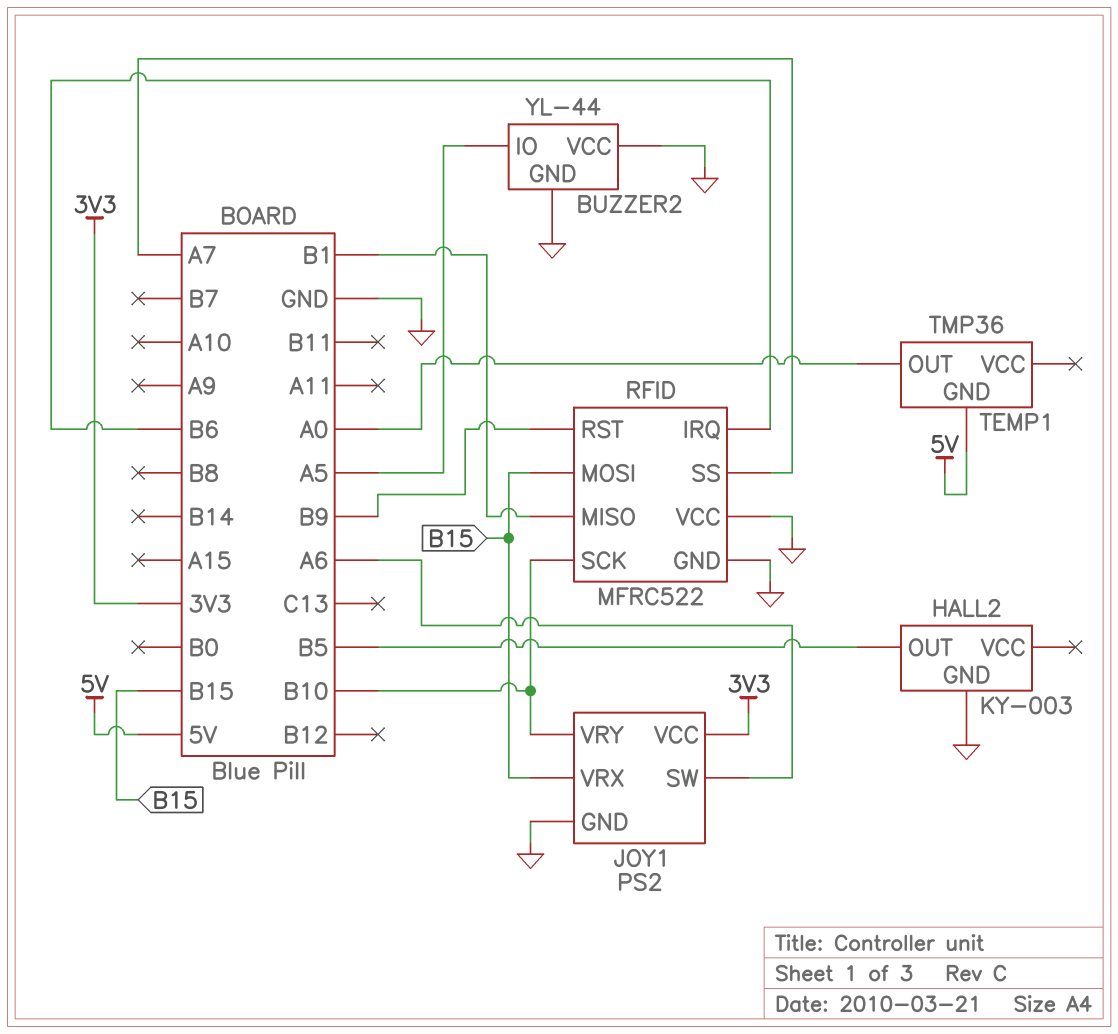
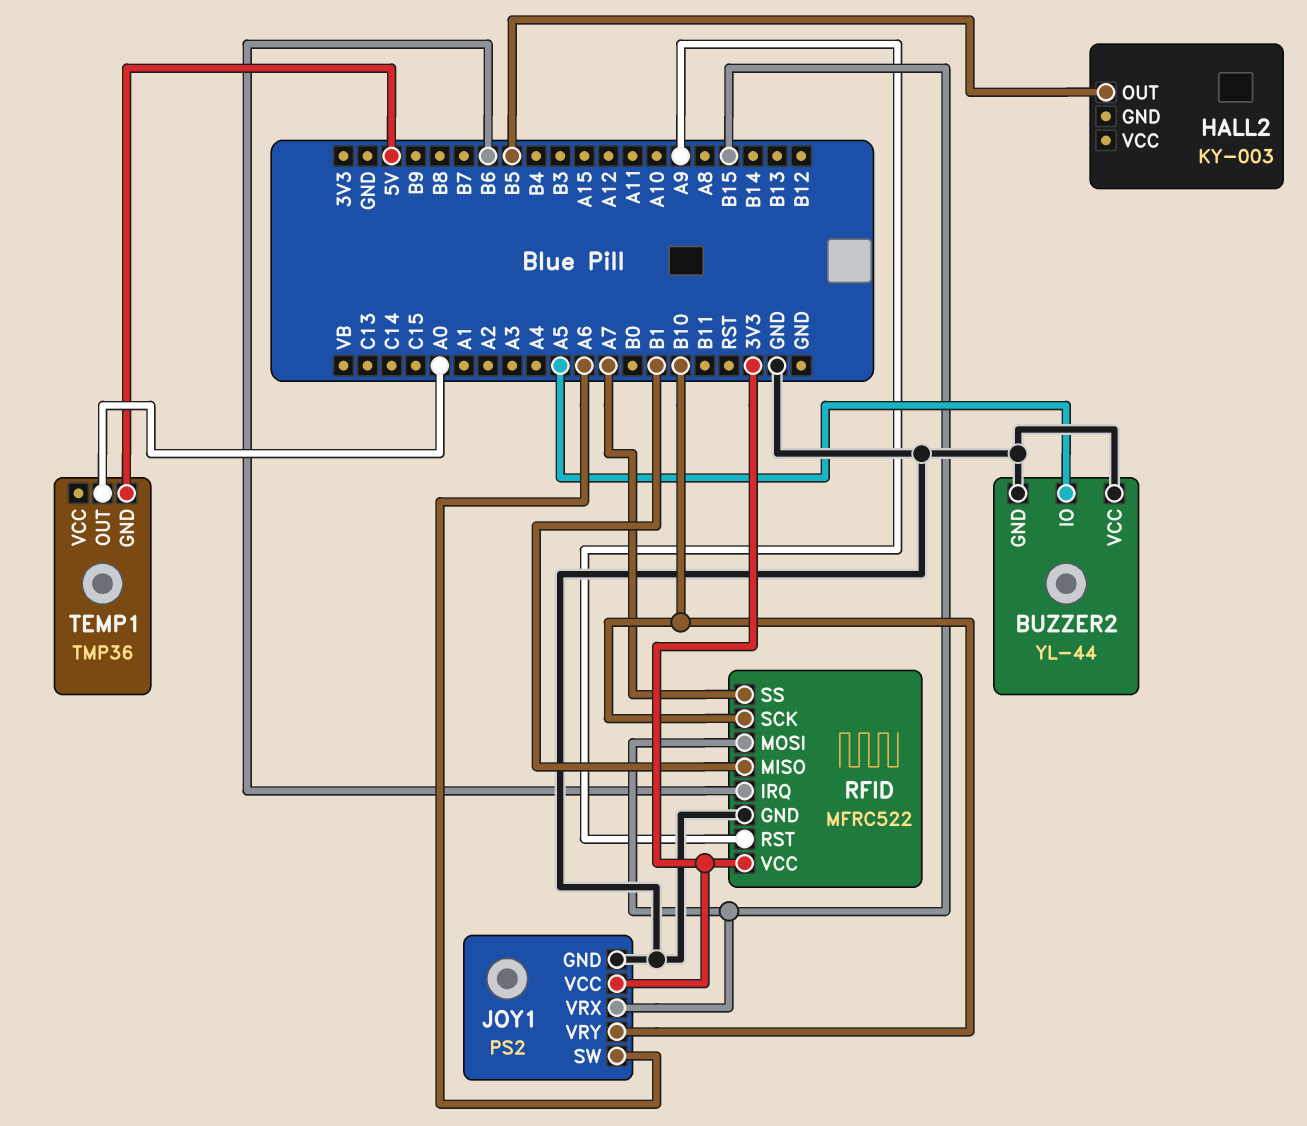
HALL2 pin GND: GND -> none
RFID pin RST: B9 -> A9
RFID pin VCC: GND -> 3V3

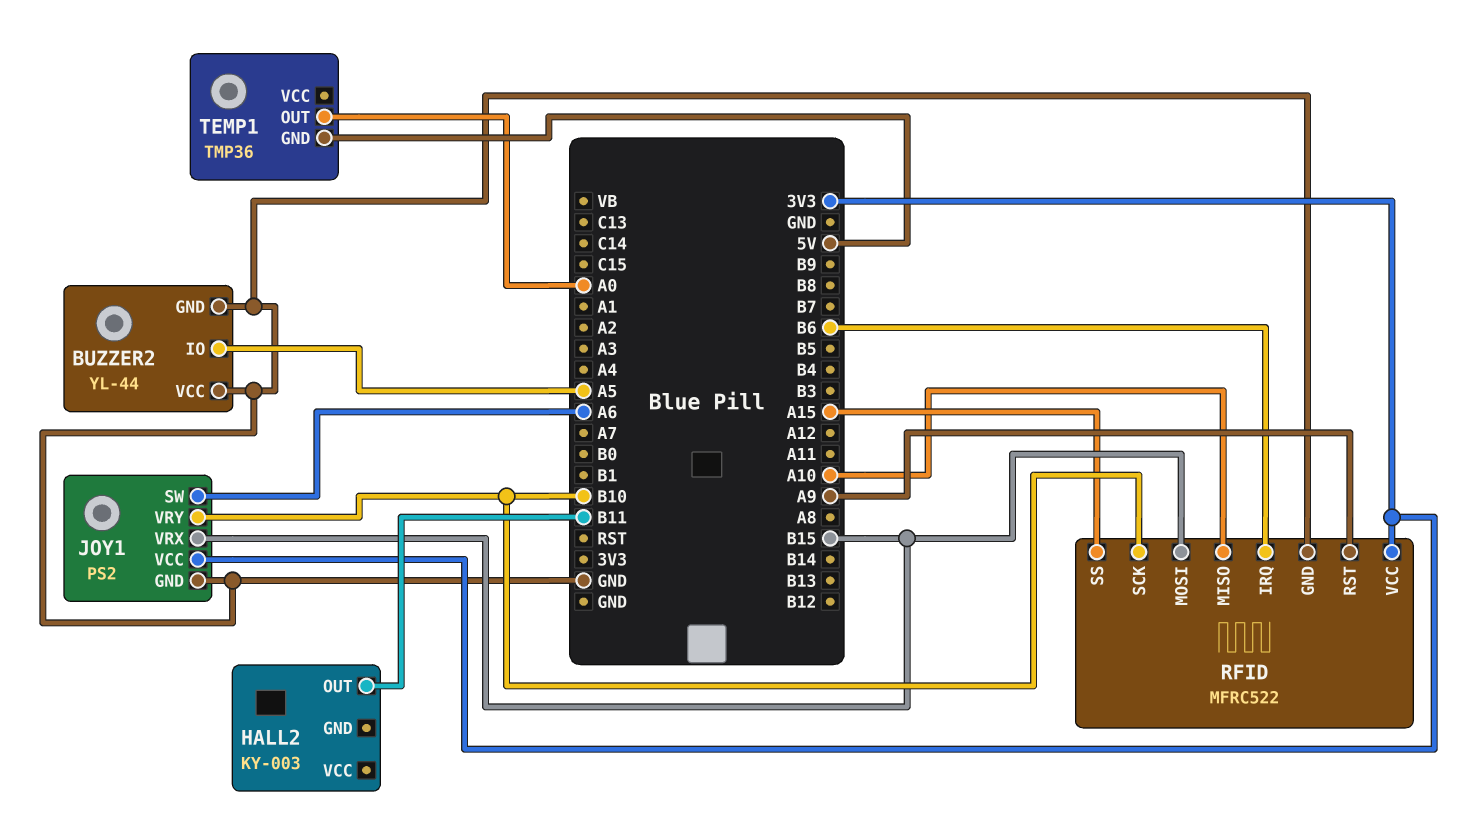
HALL2 pin OUT: B5 -> B11
RFID pin MISO: B1 -> A10
RFID pin SS: A7 -> A15

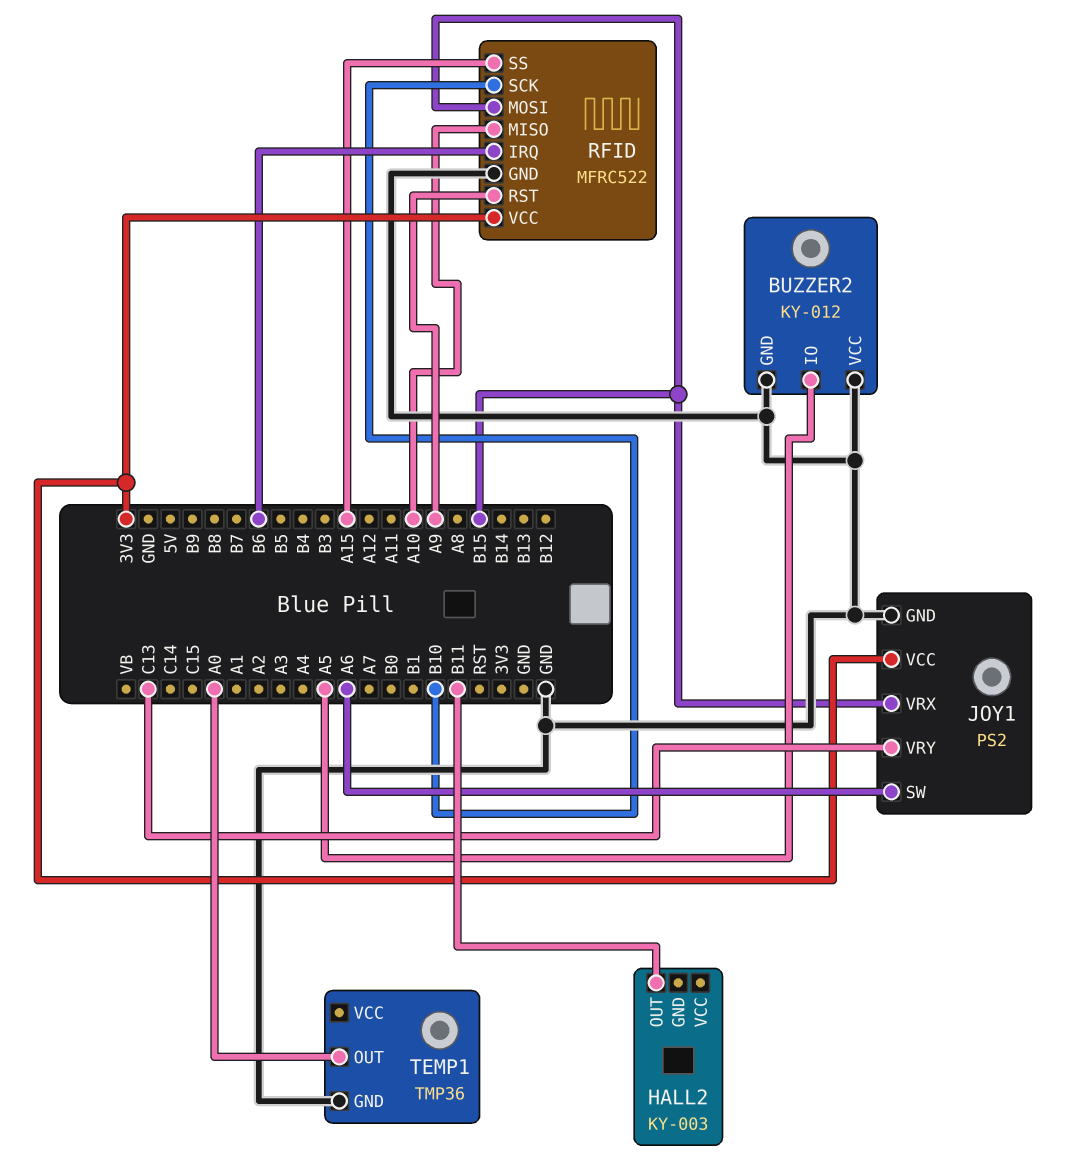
BUZZER2: YL-44 -> KY-012
JOY1 pin VRY: B10 -> C13
TEMP1 pin GND: 5V -> GND

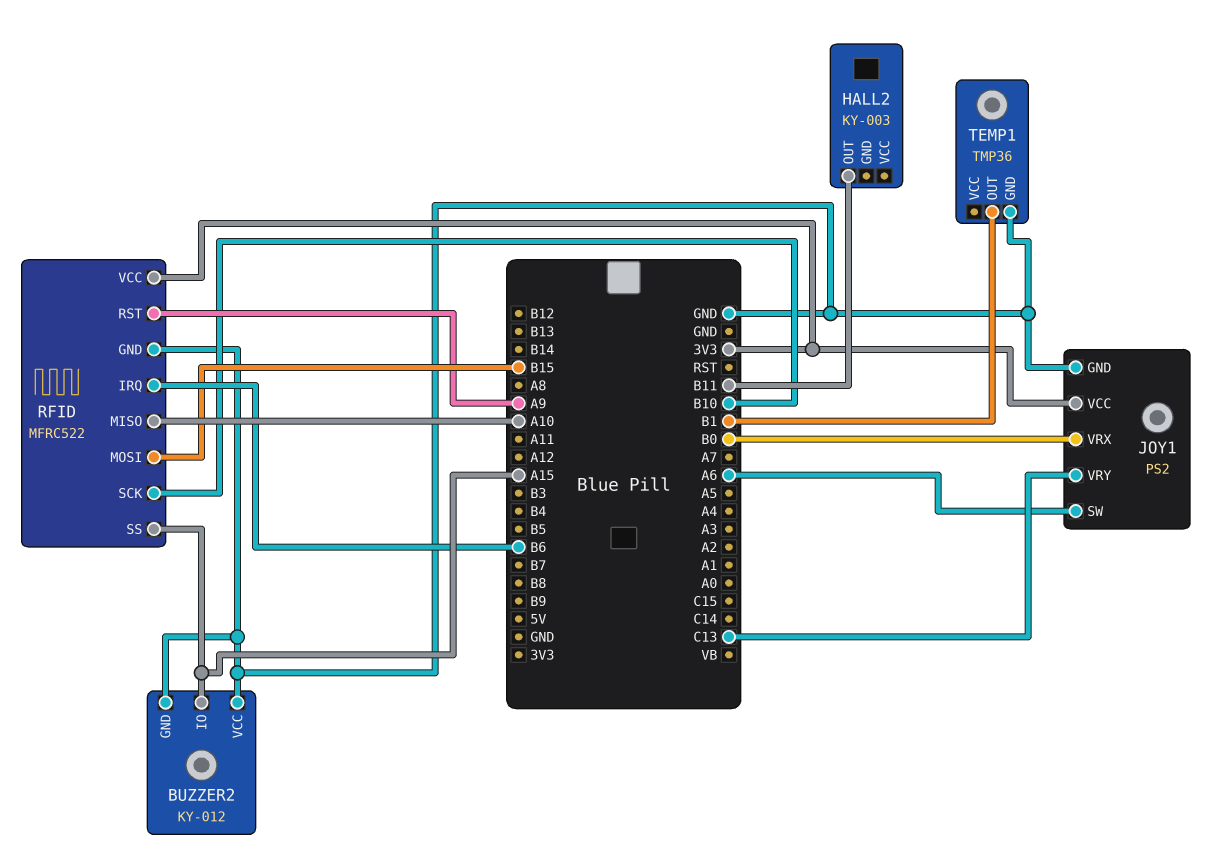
BUZZER2 pin IO: A5 -> A15
JOY1 pin VRX: B15 -> B0
TEMP1 pin OUT: A0 -> B1

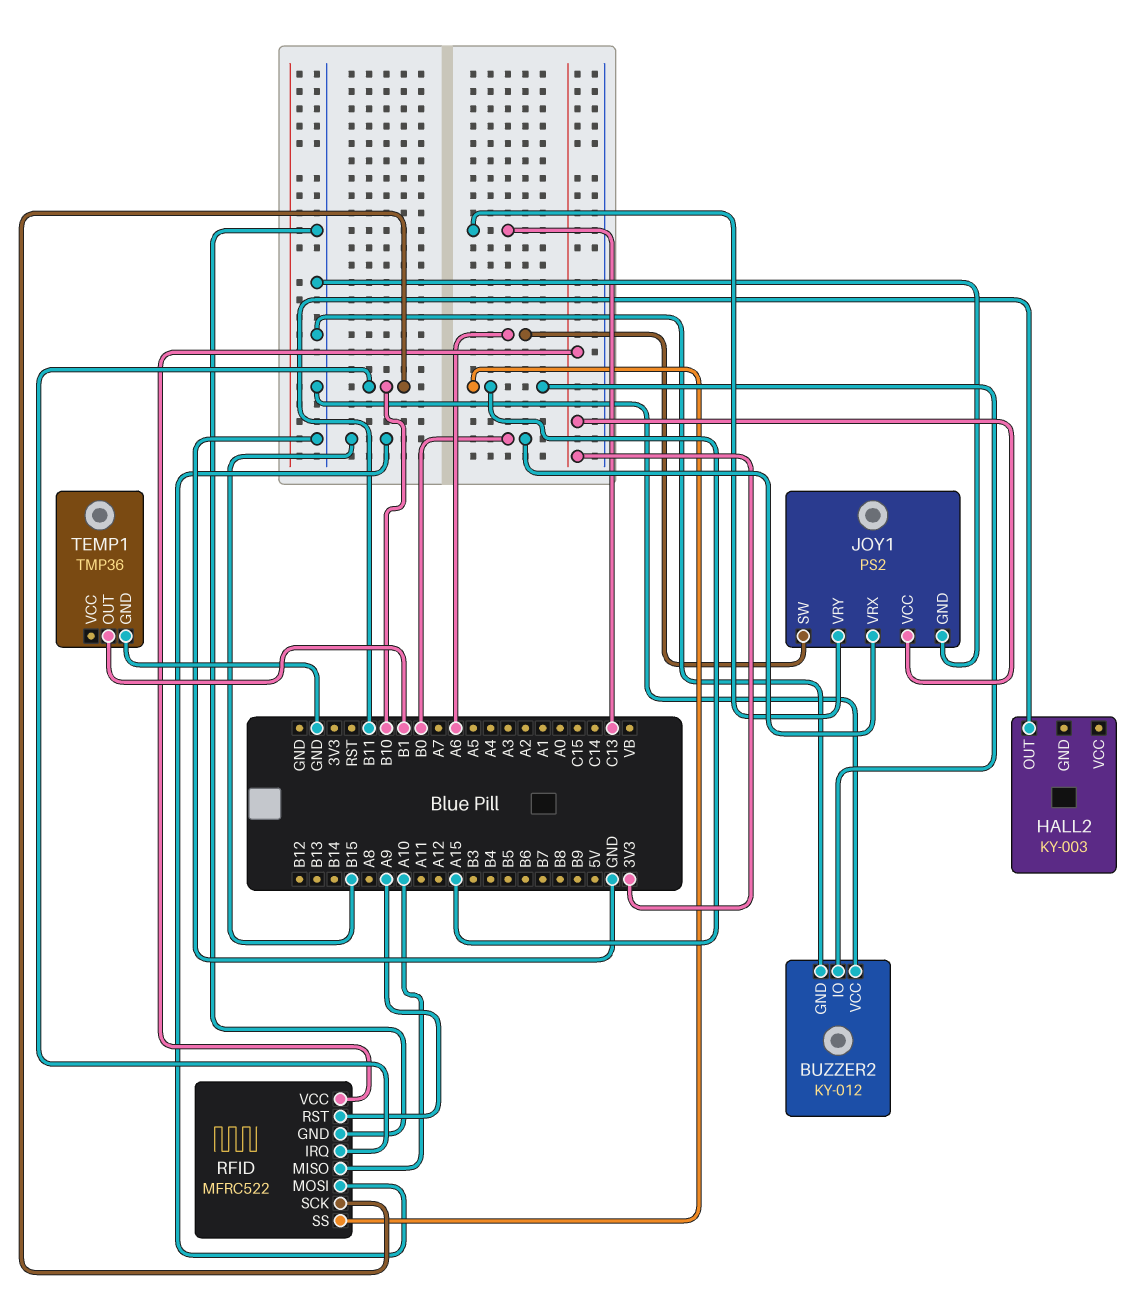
RFID pin IRQ: B6 -> B10

